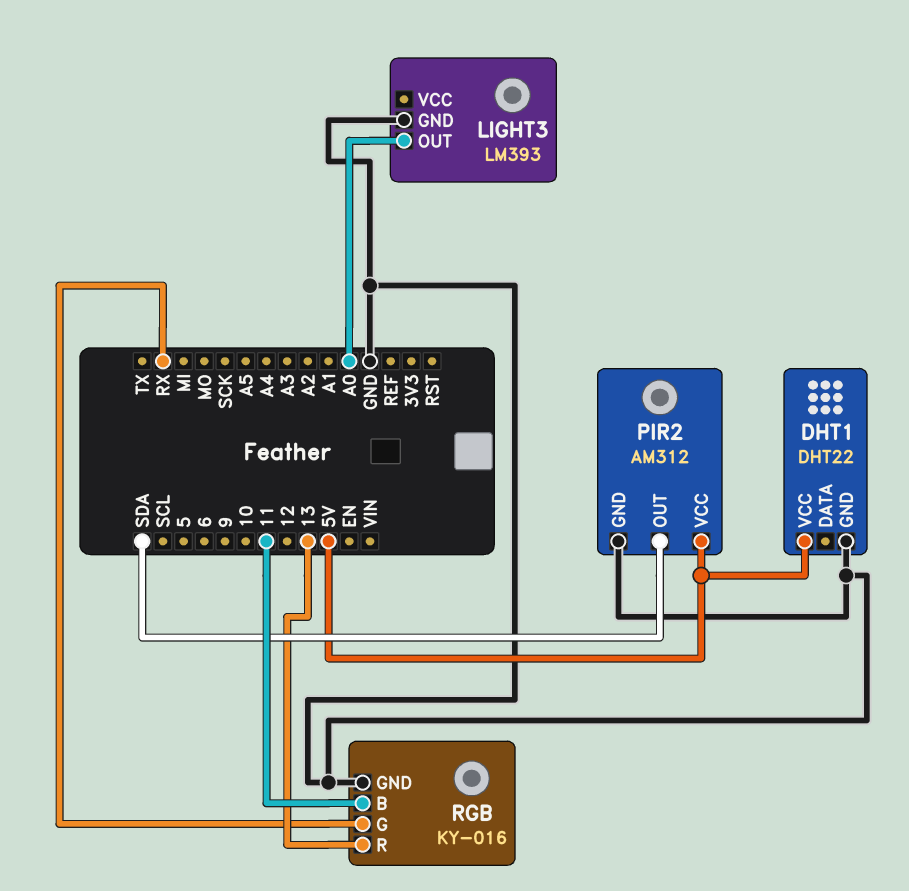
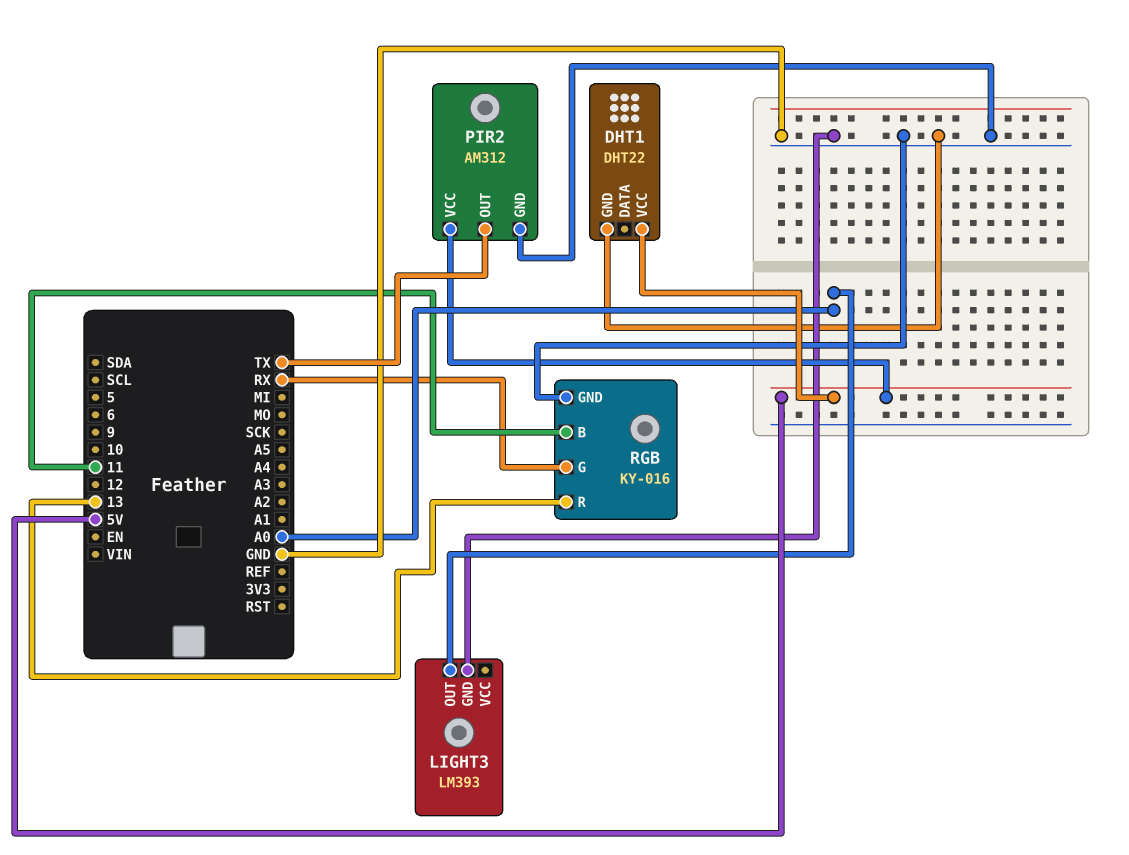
PIR2 pin OUT: SDA -> TX

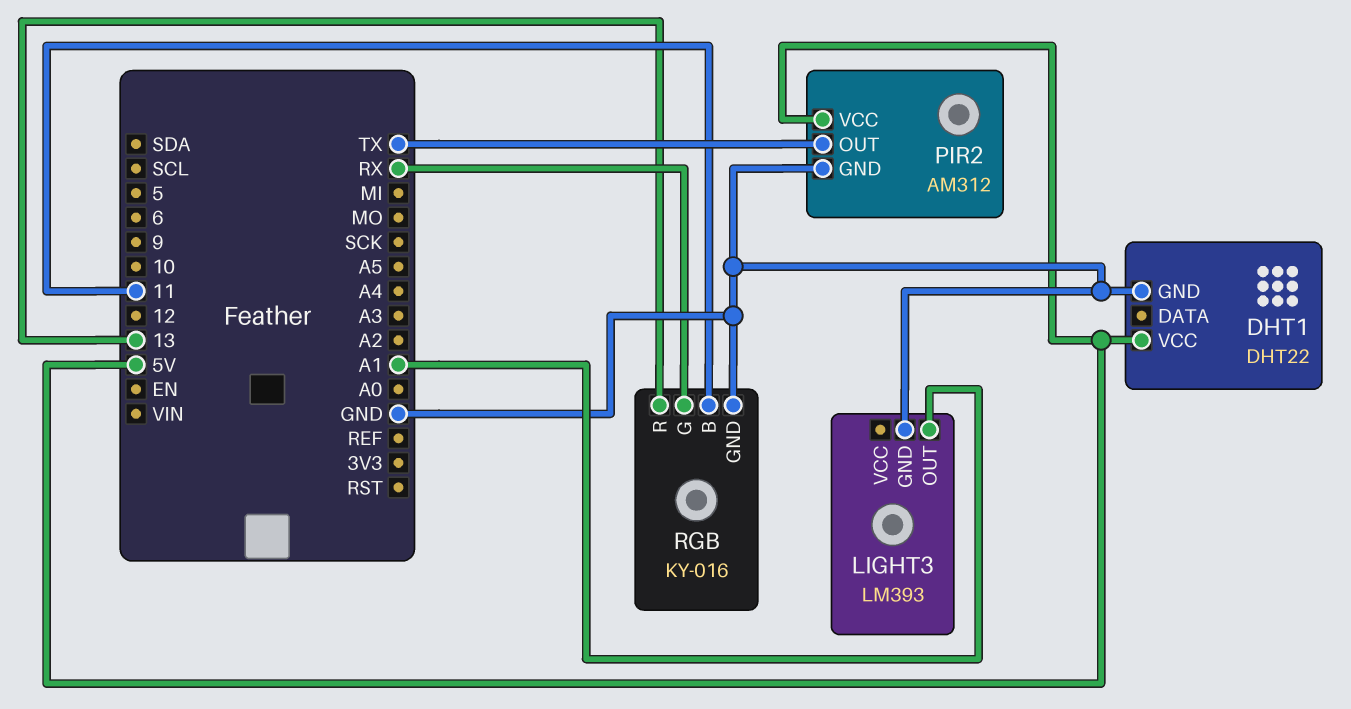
LIGHT3 pin OUT: A0 -> A1

